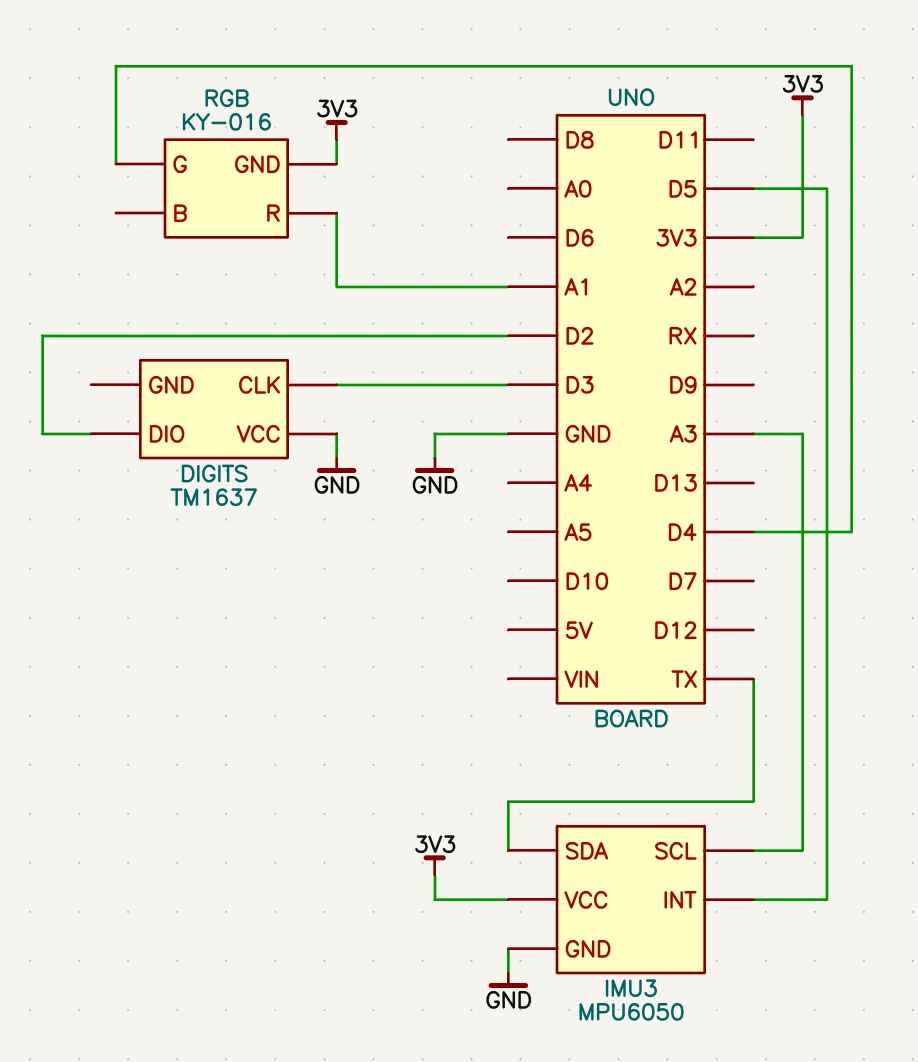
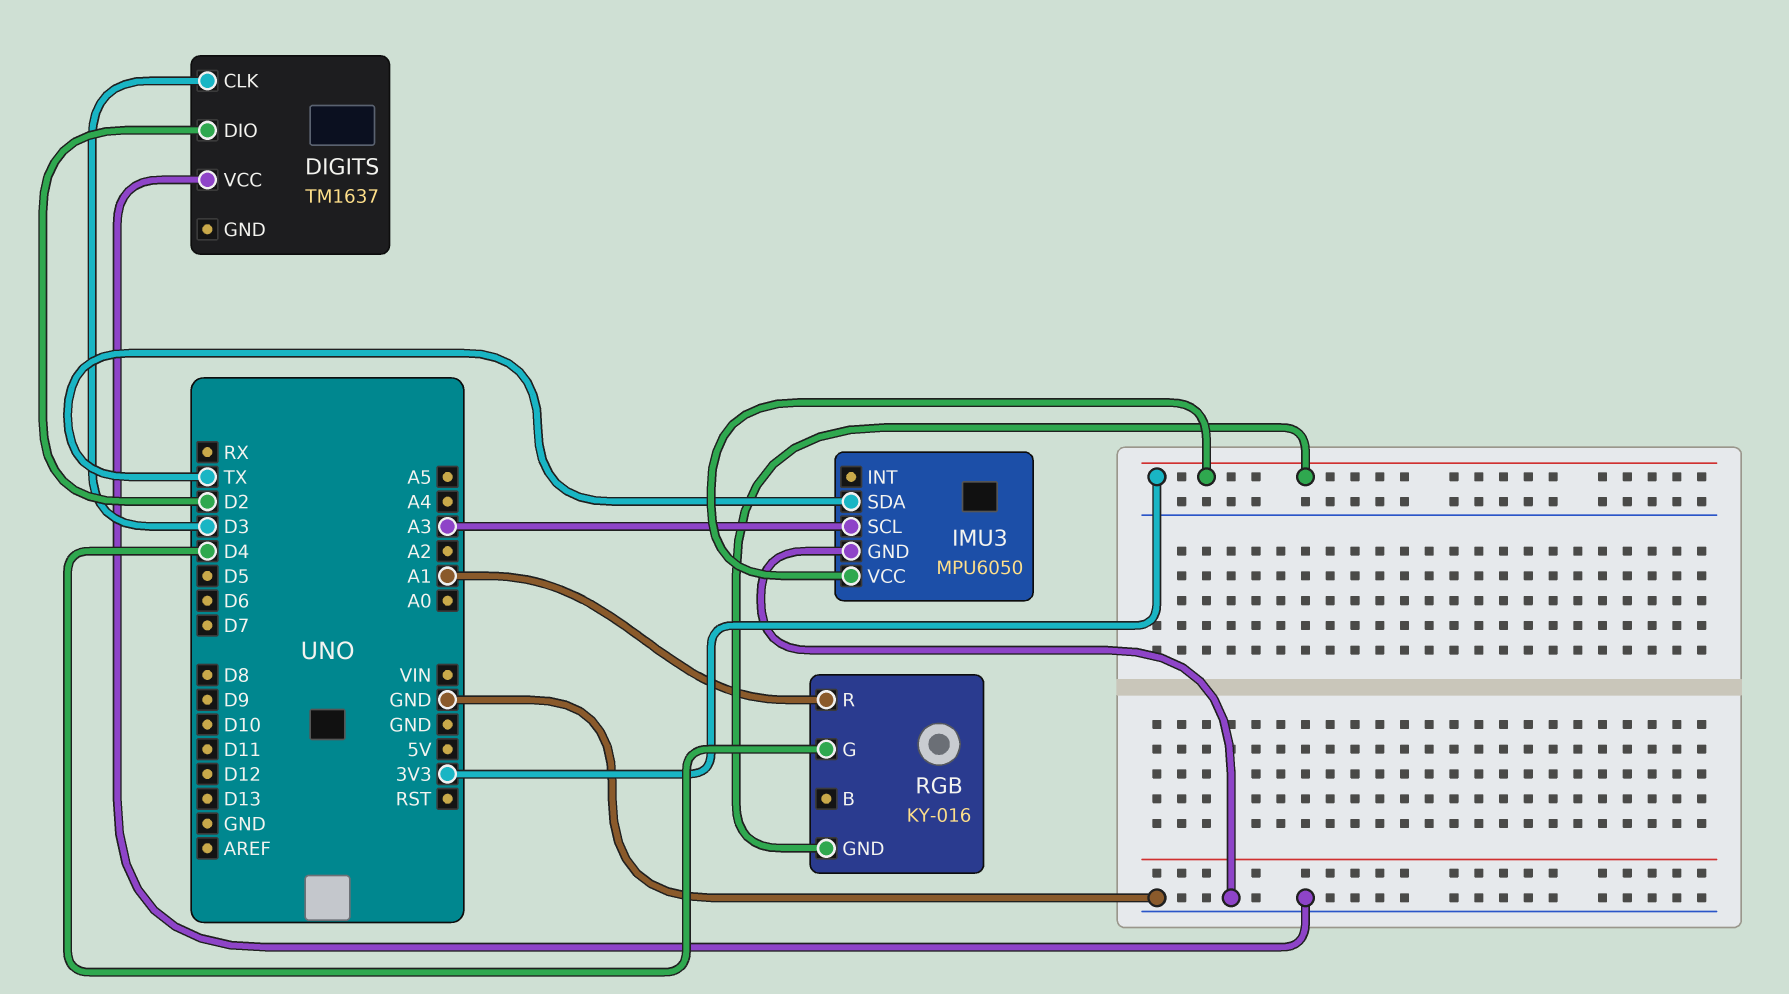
IMU3 pin INT: D5 -> none

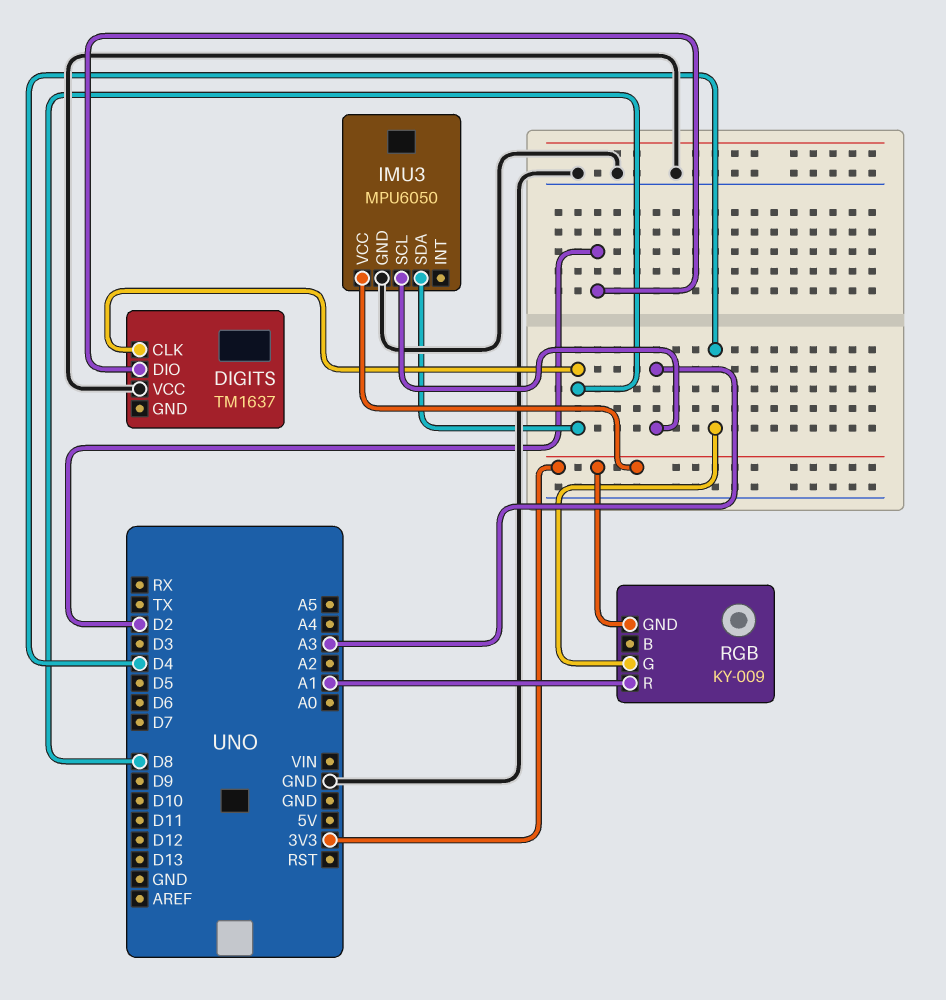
DIGITS pin CLK: D3 -> D8
IMU3 pin SDA: TX -> D8
RGB: KY-016 -> KY-009

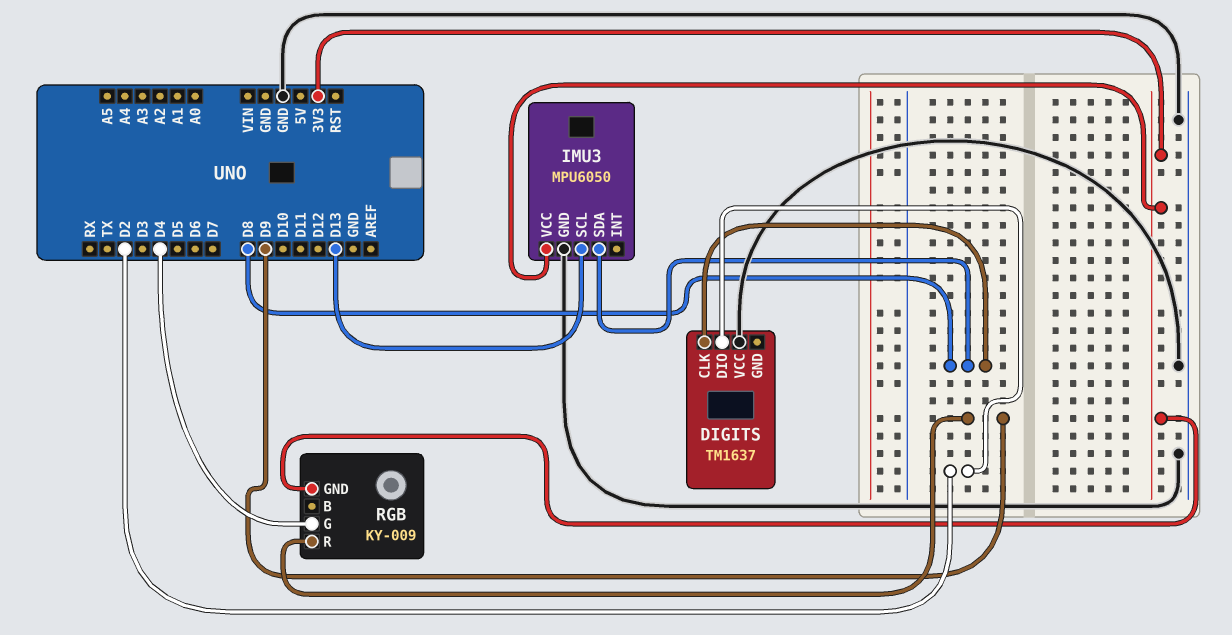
IMU3 pin SCL: A3 -> D13
RGB pin R: A1 -> D9

